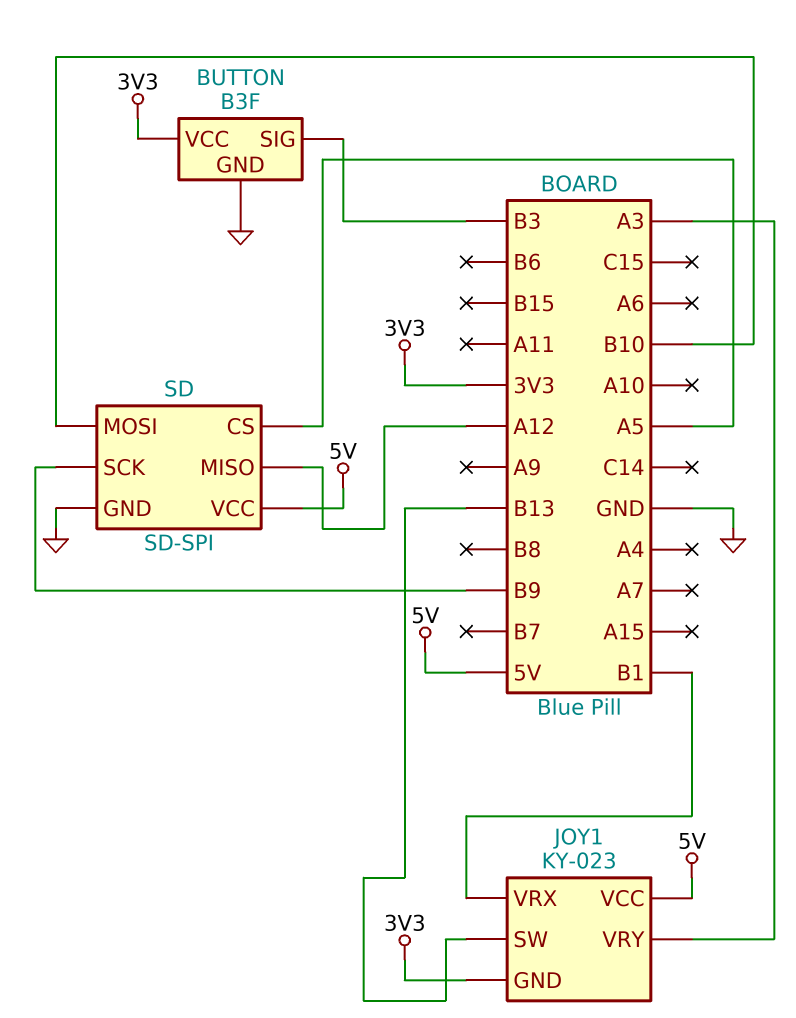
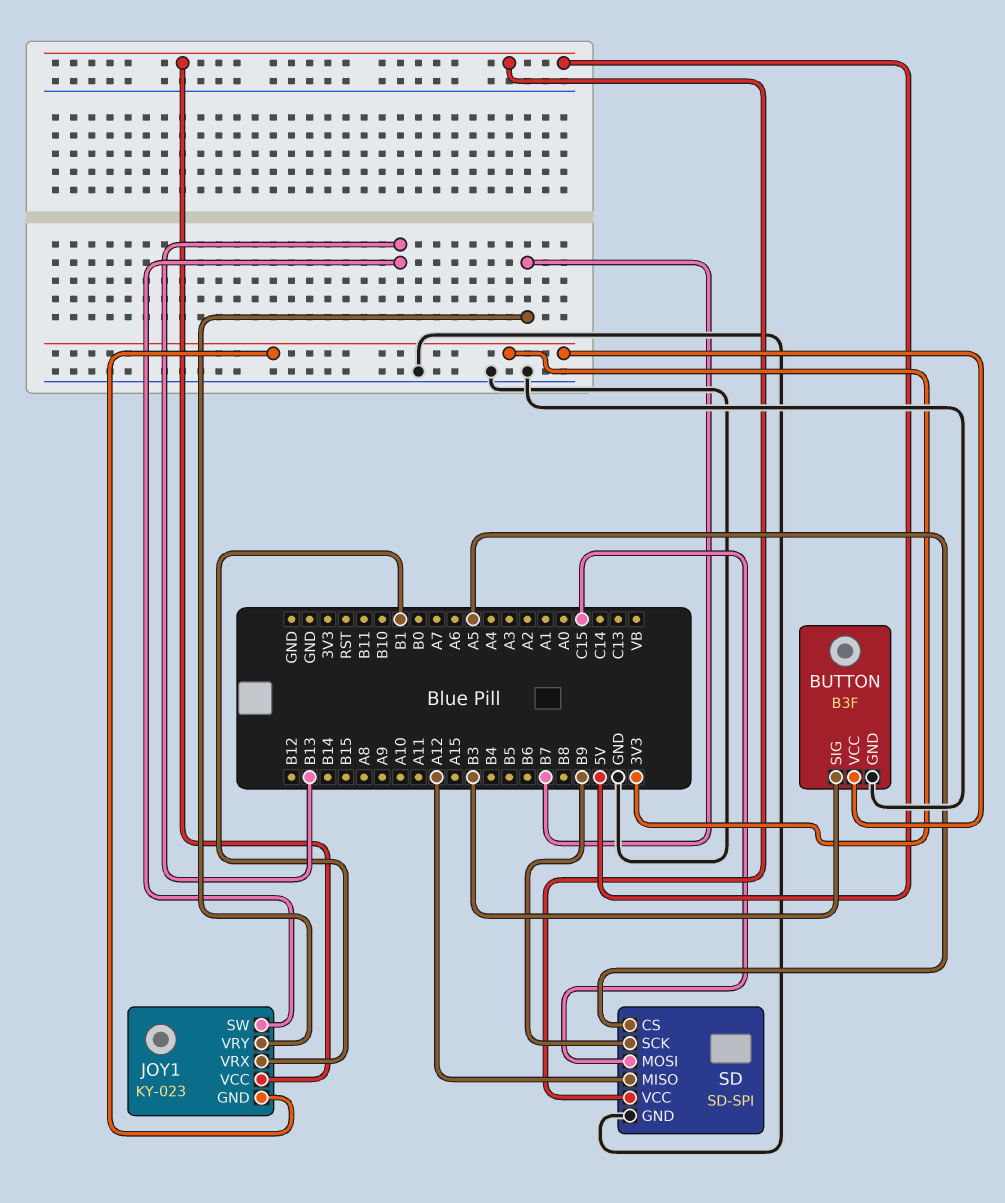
JOY1 pin VRY: A3 -> B7
SD pin MOSI: B10 -> C15

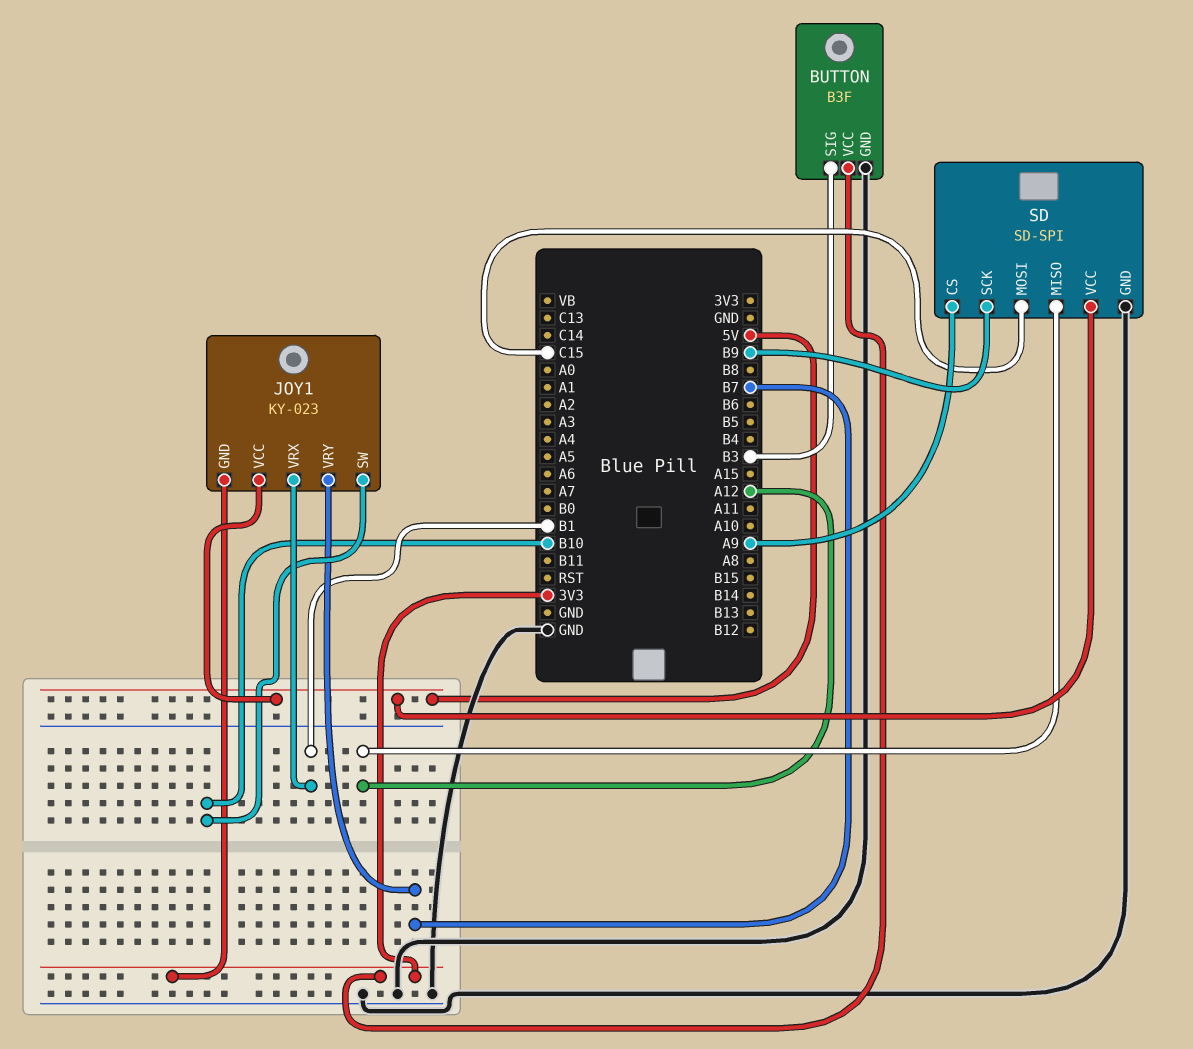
JOY1 pin SW: B13 -> B10
SD pin CS: A5 -> A9

